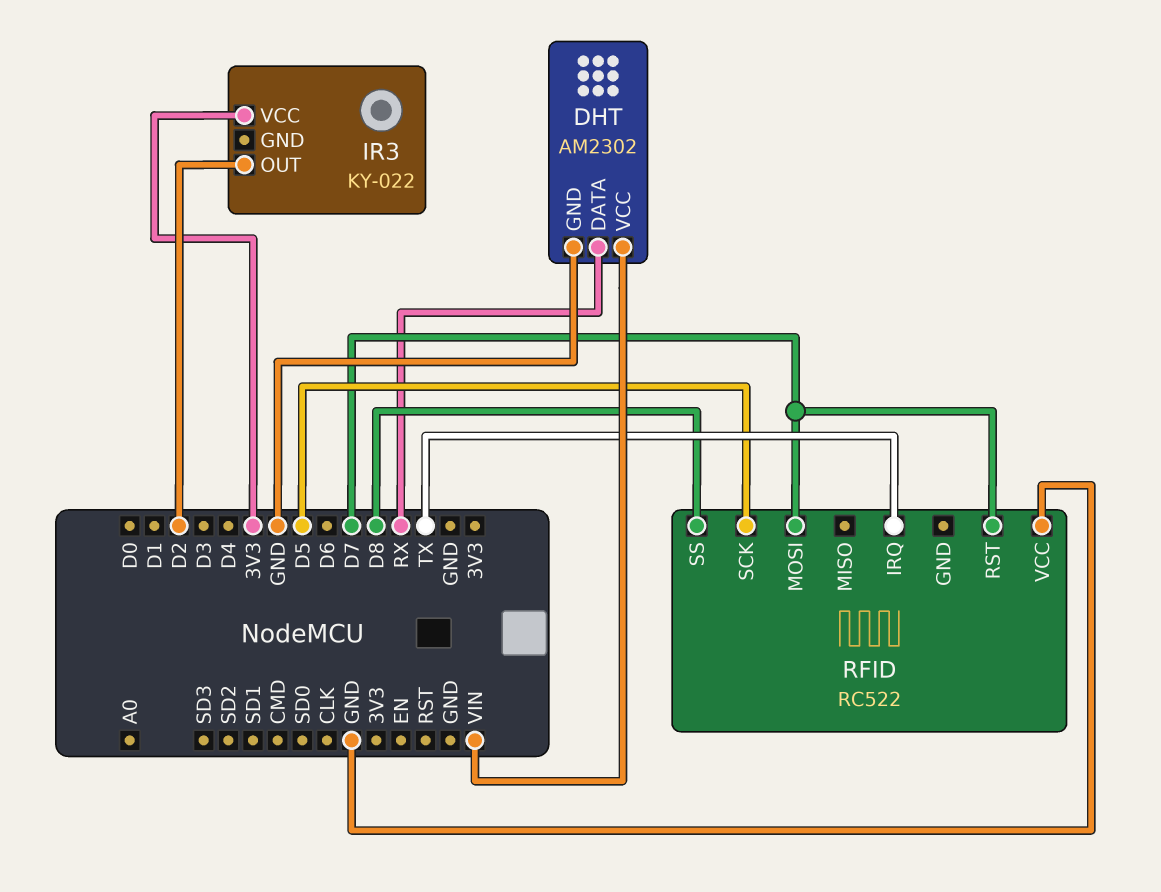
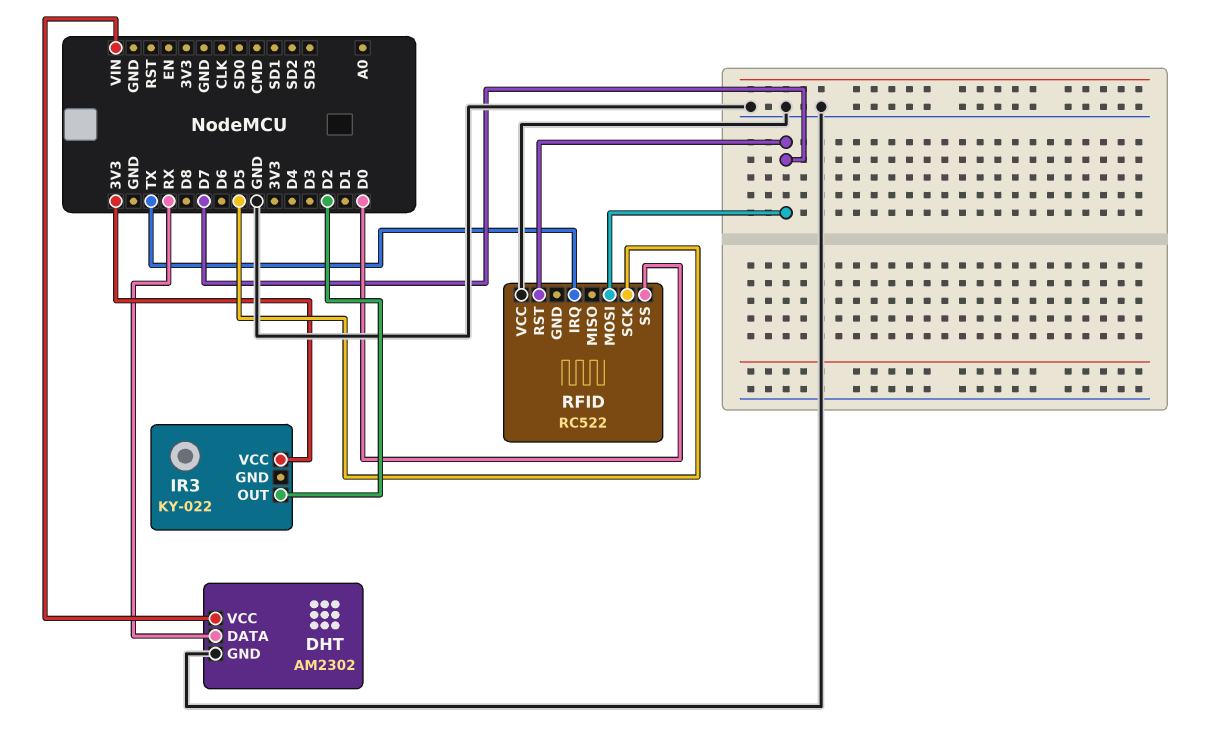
RFID pin SS: D8 -> D0

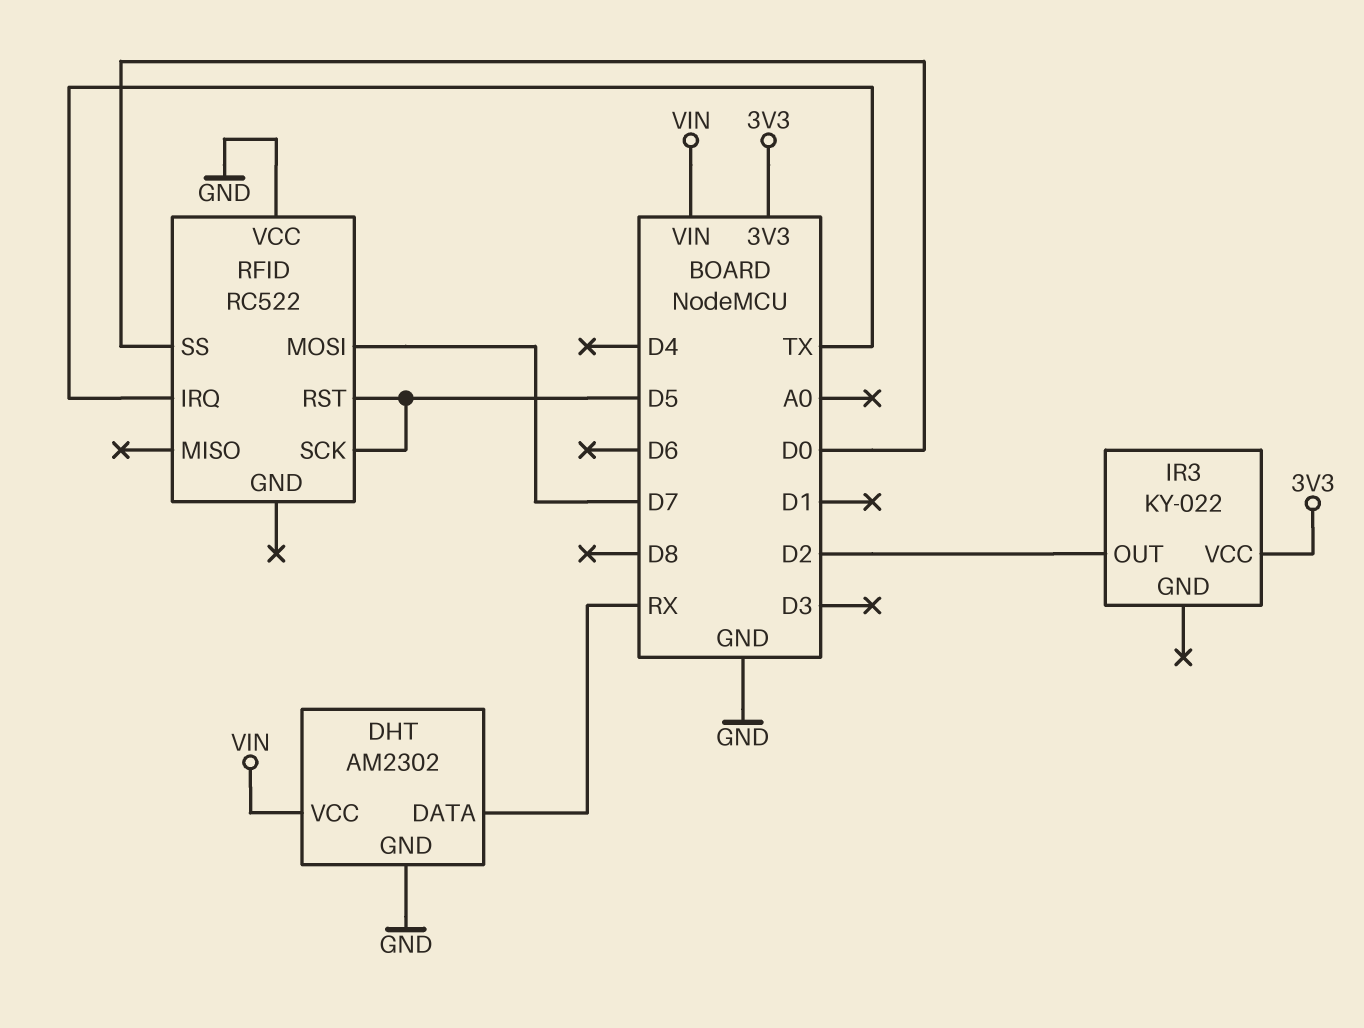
RFID pin RST: D7 -> D5

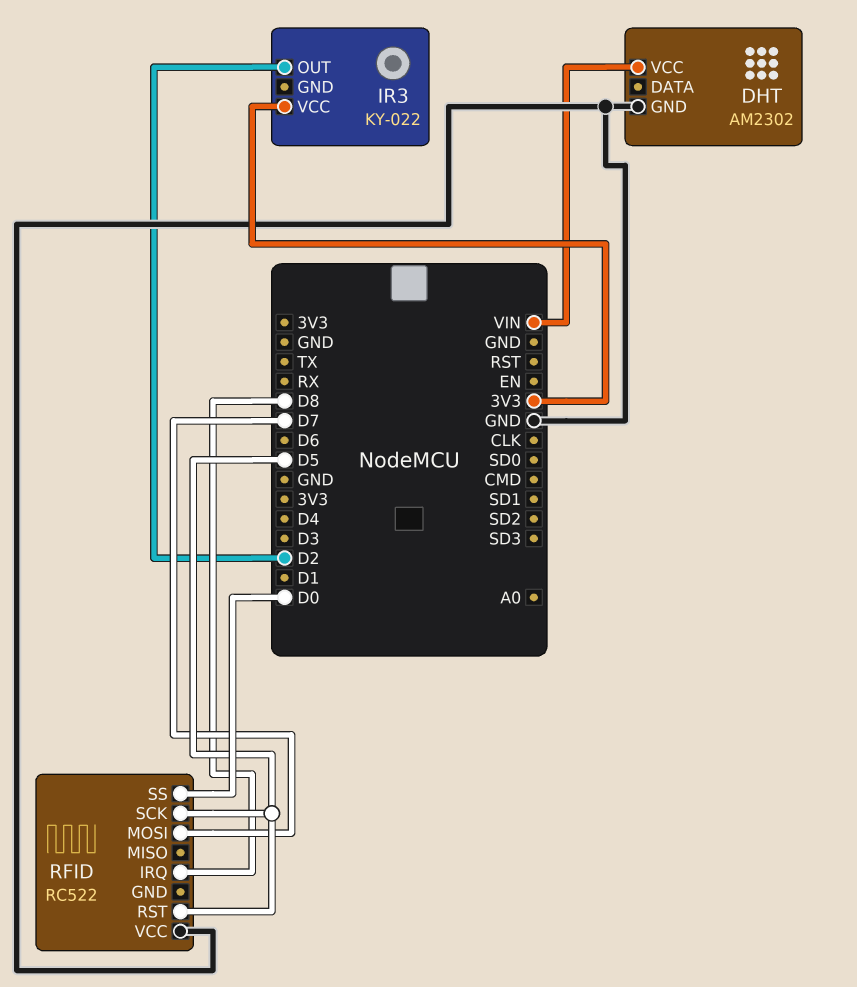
DHT pin DATA: RX -> none
RFID pin IRQ: TX -> D8

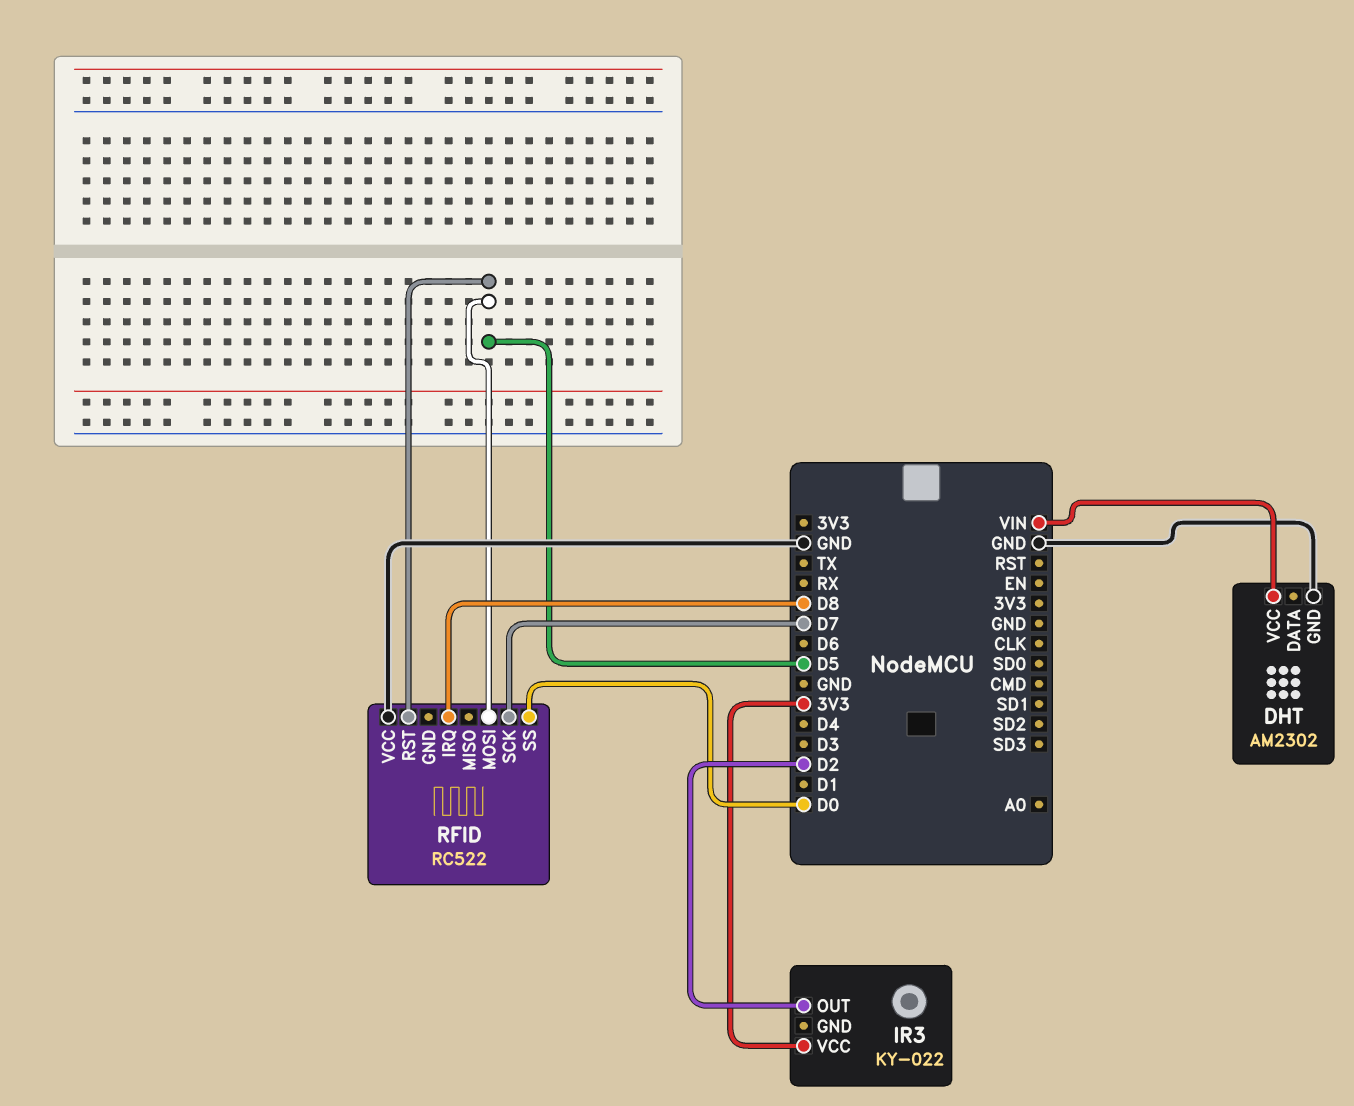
RFID pin MOSI: D7 -> D5
RFID pin SCK: D5 -> D7

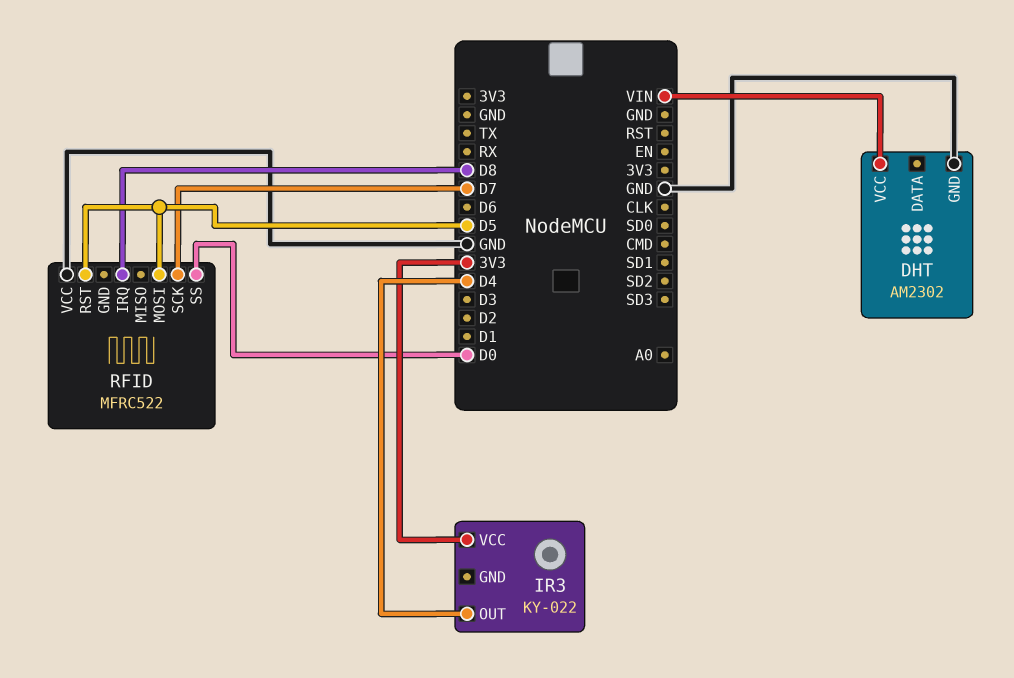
IR3 pin OUT: D2 -> D4
RFID: RC522 -> MFRC522

